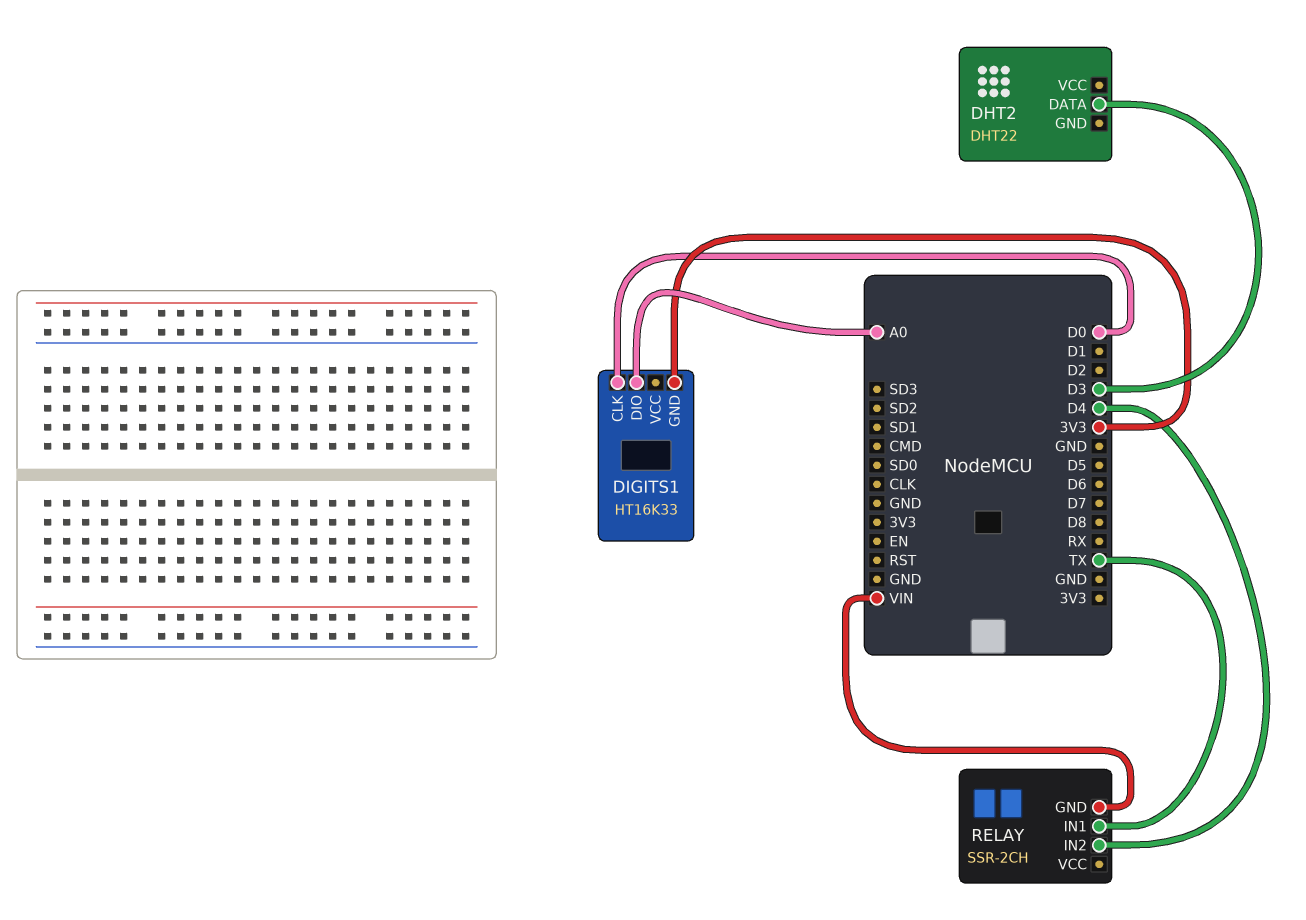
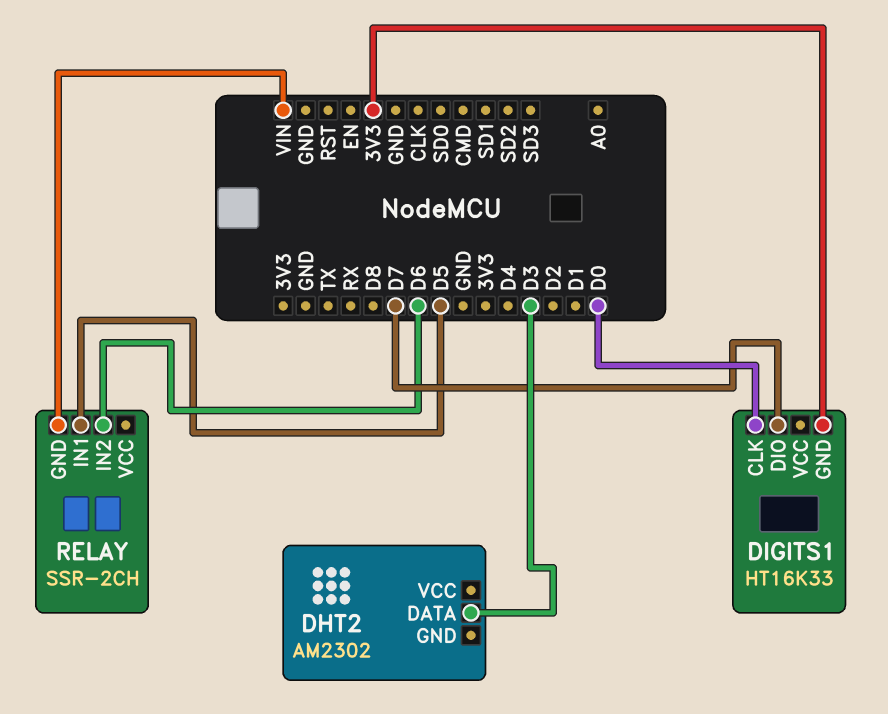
DHT2: DHT22 -> AM2302
DIGITS1 pin DIO: A0 -> D7
RELAY pin IN1: TX -> D5
RELAY pin IN2: D4 -> D6

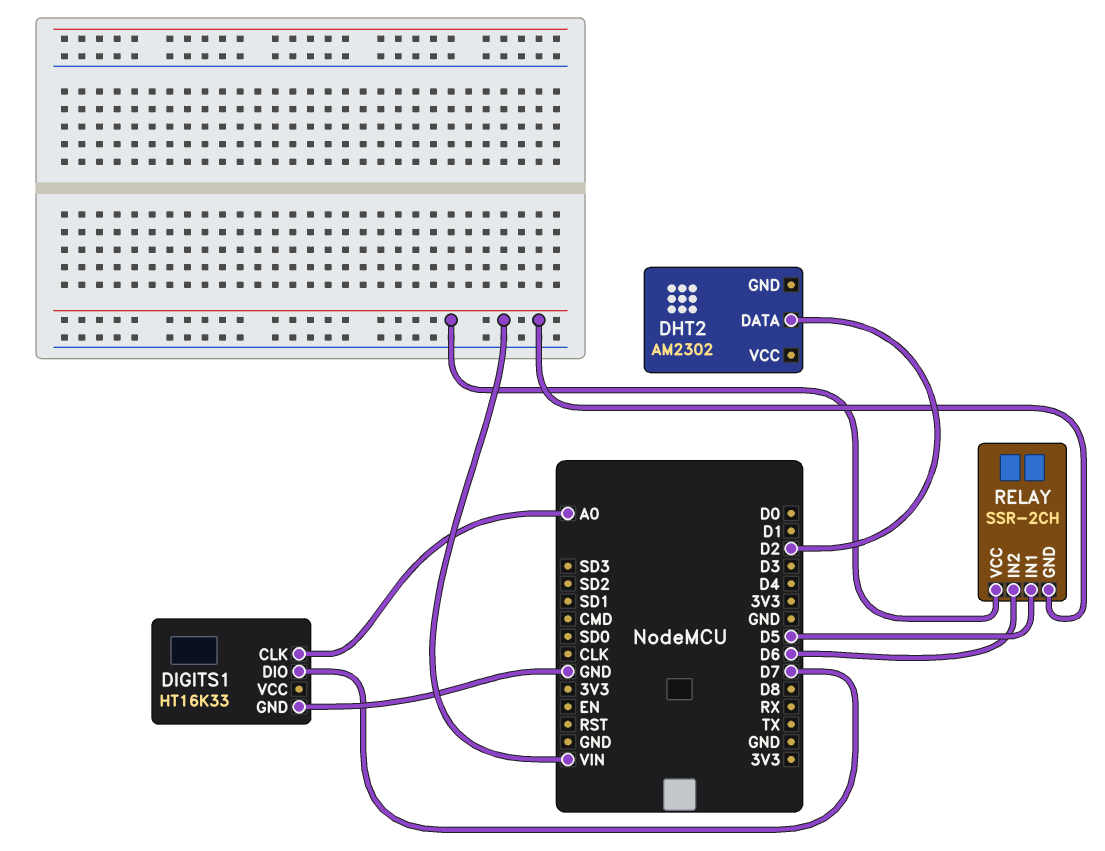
DHT2 pin DATA: D3 -> D2
DIGITS1 pin CLK: D0 -> A0
DIGITS1 pin GND: 3V3 -> GND
RELAY pin VCC: none -> VIN

